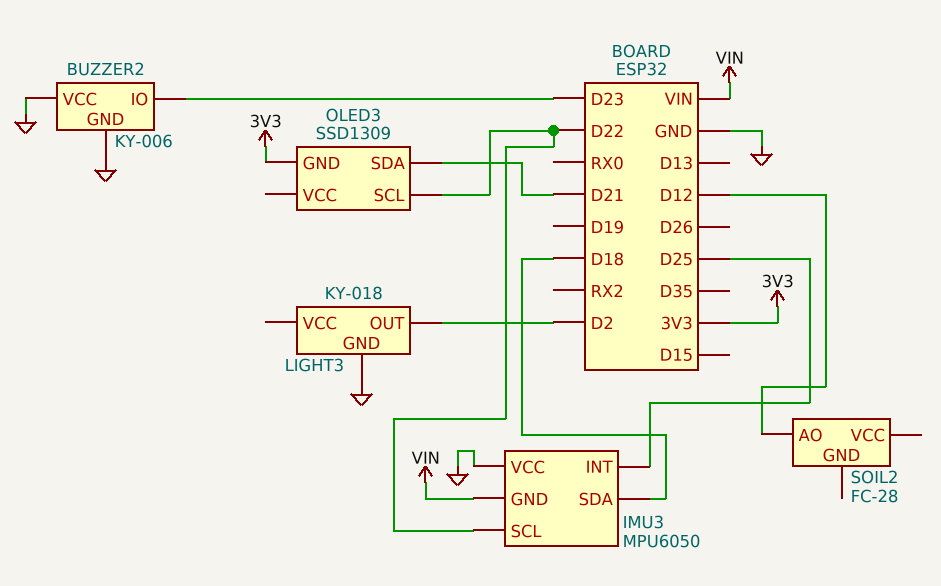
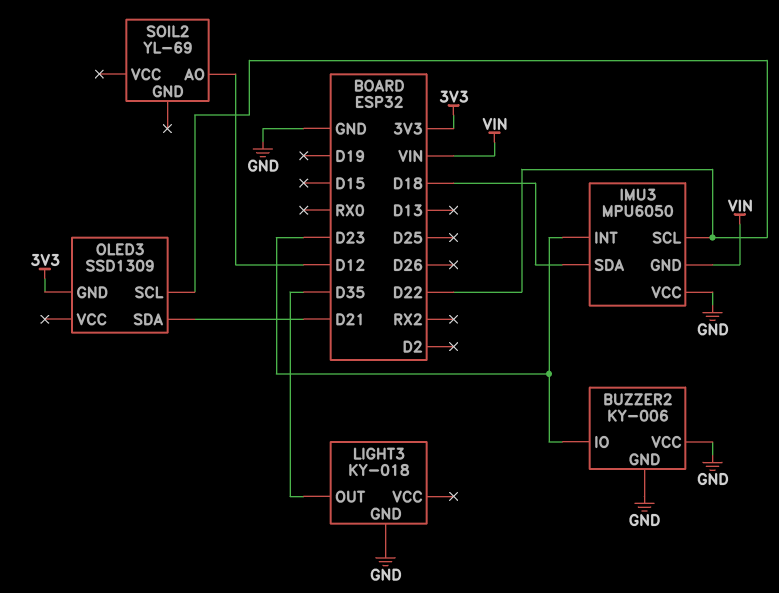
IMU3 pin INT: D25 -> D23
LIGHT3 pin OUT: D2 -> D35
SOIL2: FC-28 -> YL-69

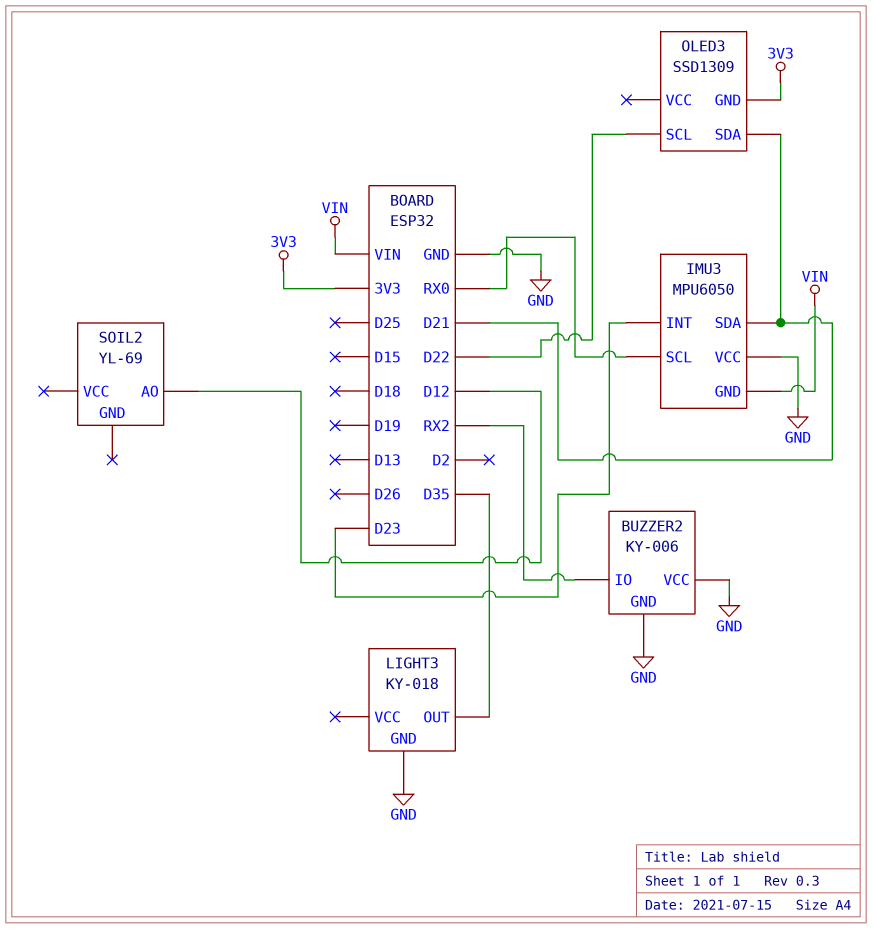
BUZZER2 pin IO: D23 -> RX2
IMU3 pin SCL: D22 -> RX0
IMU3 pin SDA: D18 -> D21

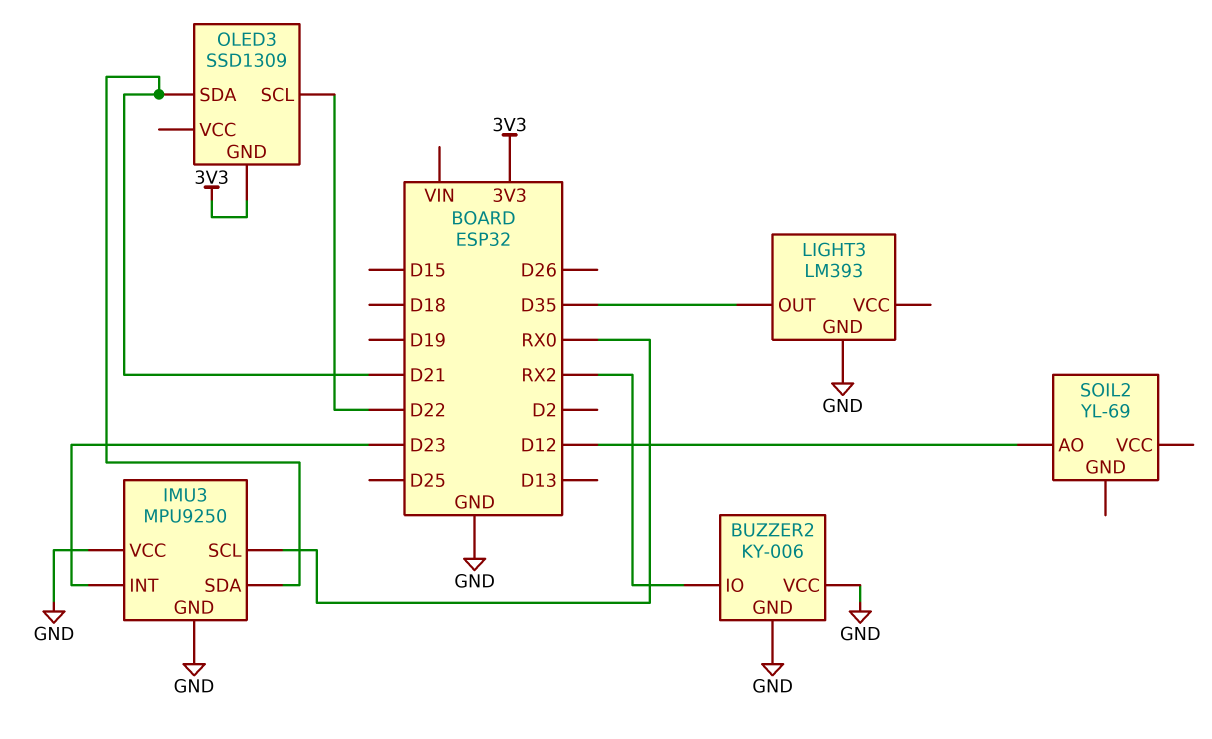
IMU3: MPU6050 -> MPU9250
IMU3 pin GND: VIN -> GND
LIGHT3: KY-018 -> LM393

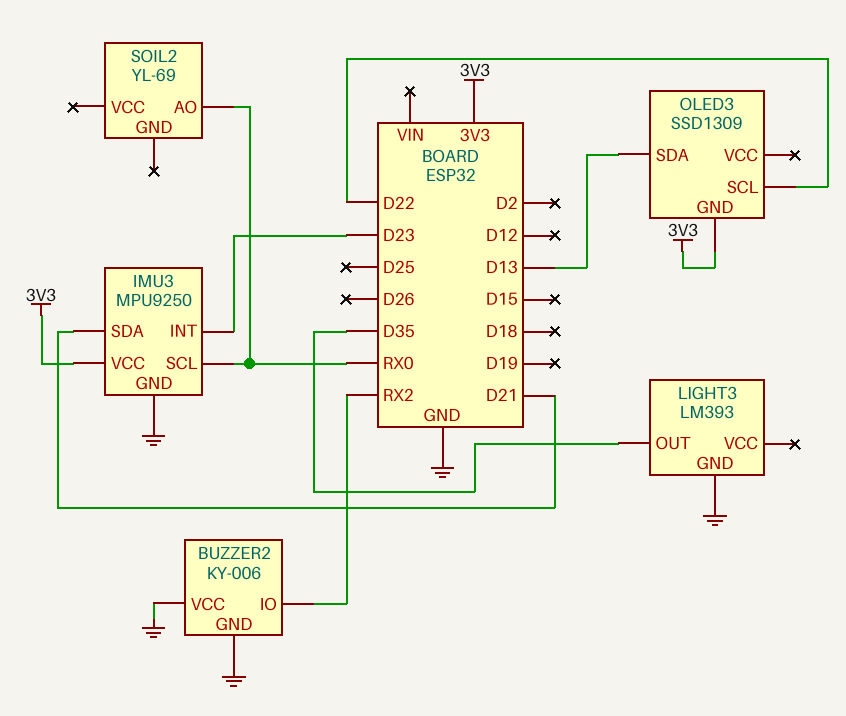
IMU3 pin VCC: GND -> 3V3
OLED3 pin SDA: D21 -> D13
SOIL2 pin AO: D12 -> RX0

